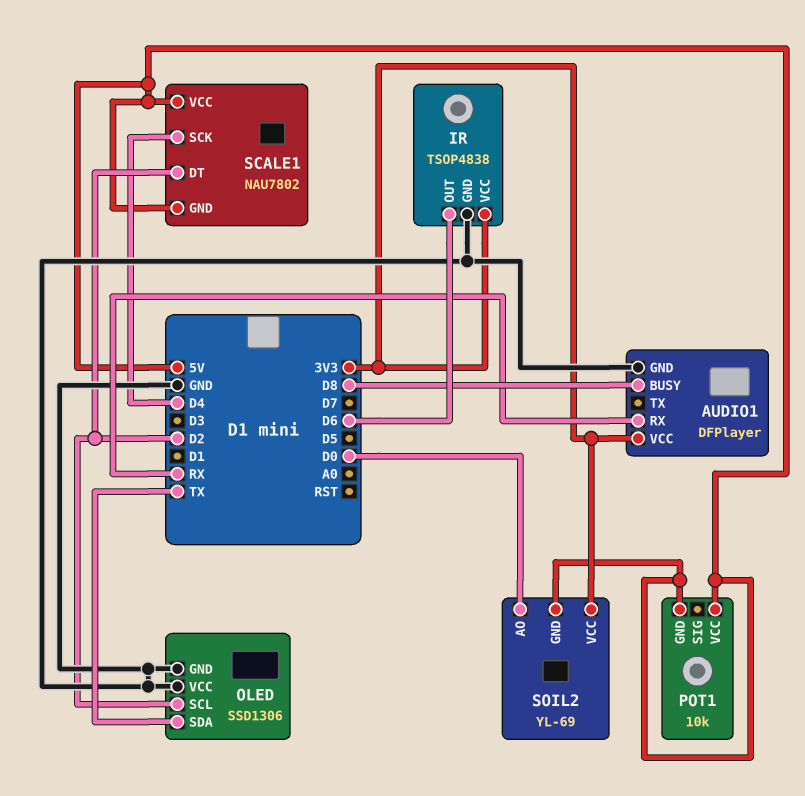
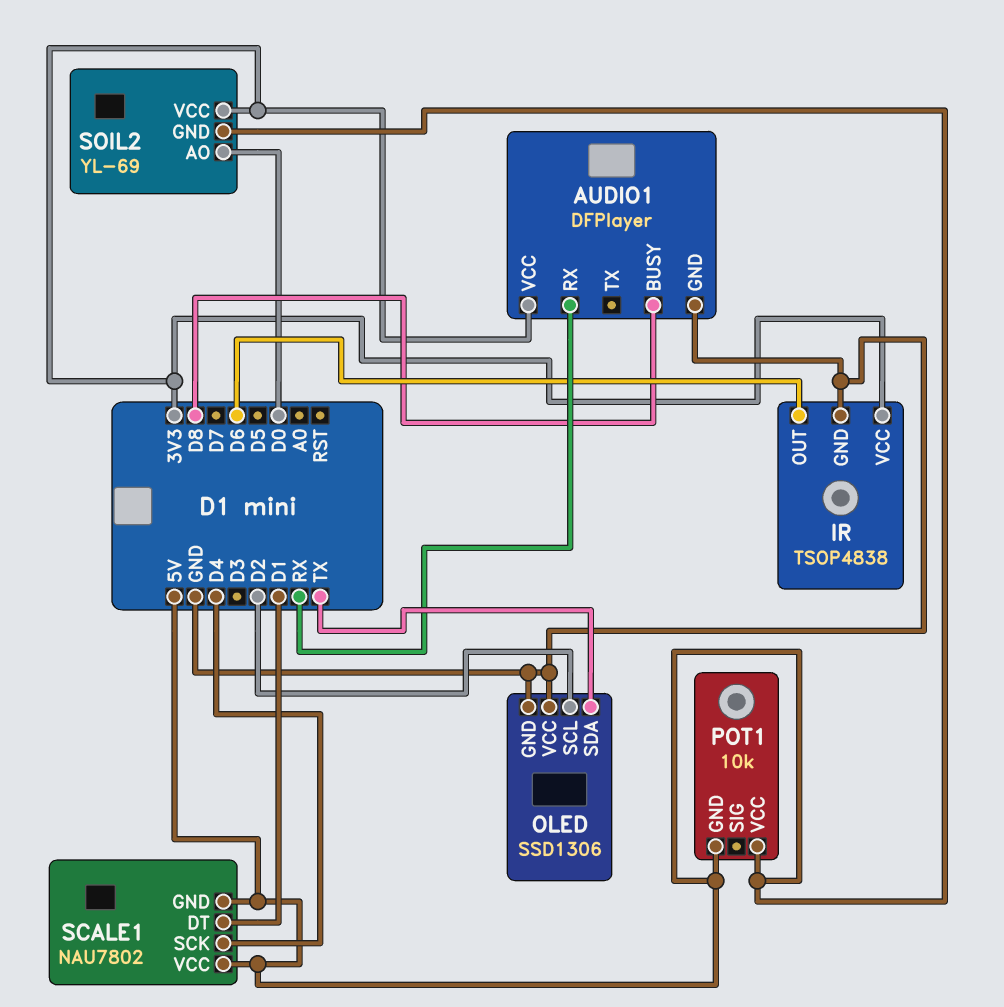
SCALE1 pin DT: D2 -> D1

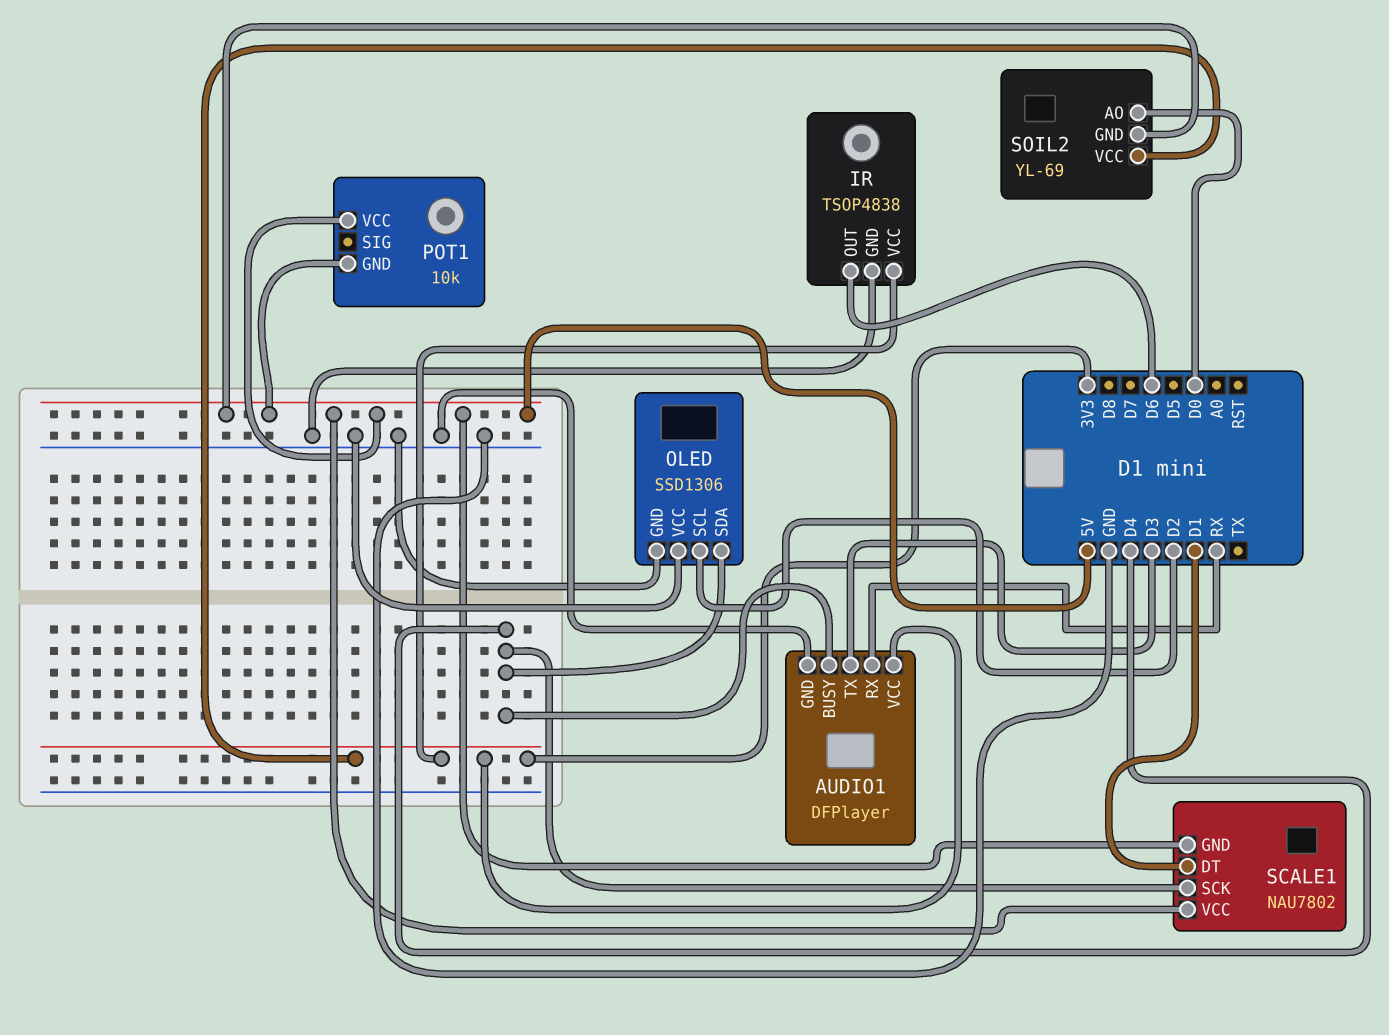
AUDIO1 pin BUSY: D8 -> D4
AUDIO1 pin TX: none -> D3
OLED pin SDA: TX -> D4

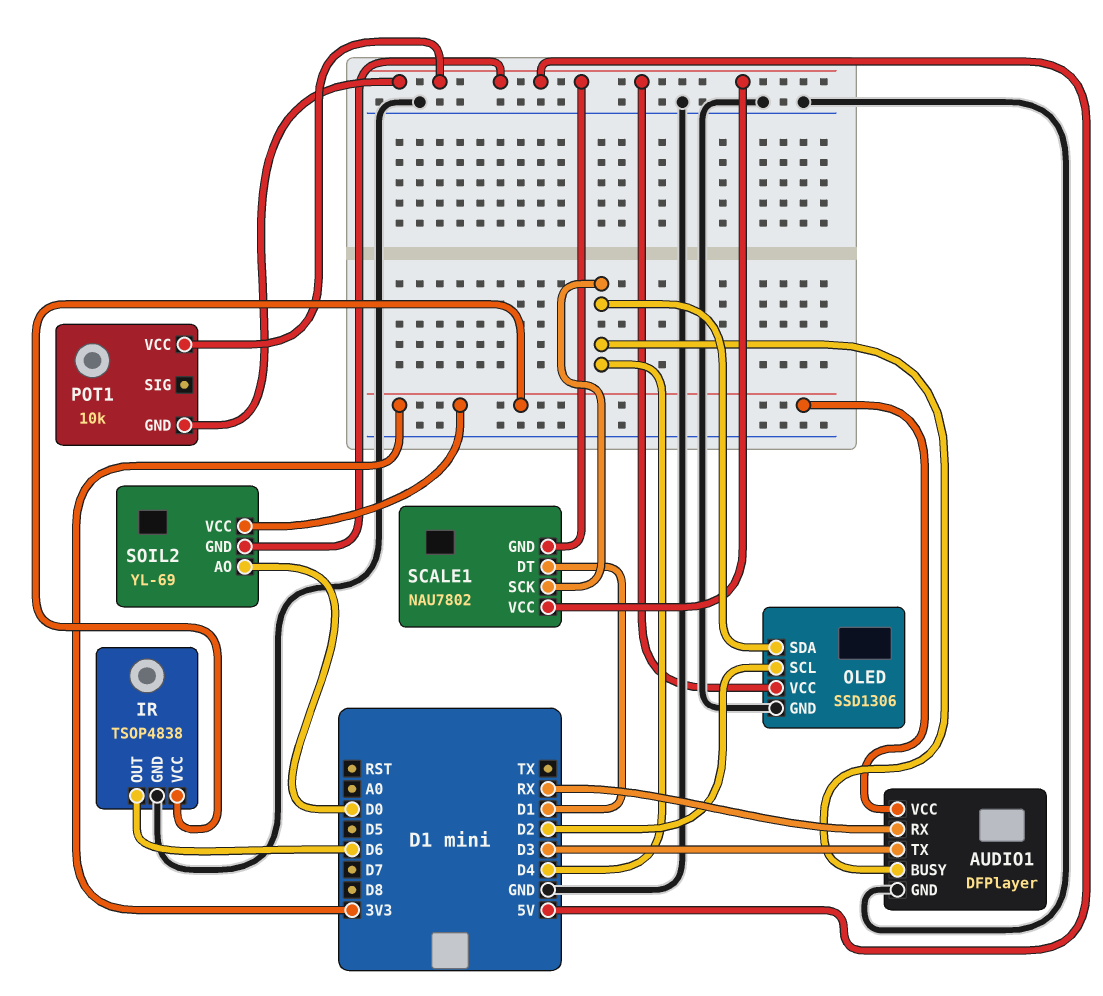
OLED pin VCC: GND -> 5V

